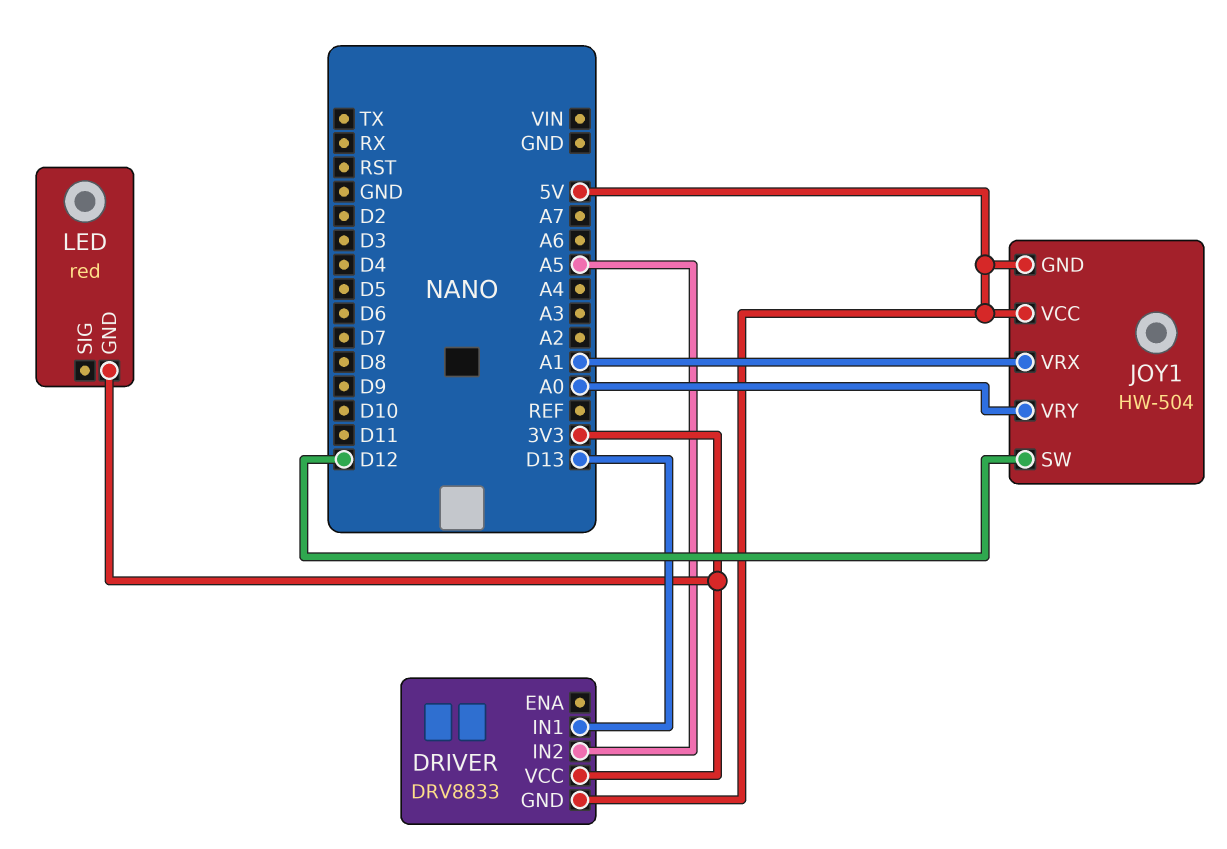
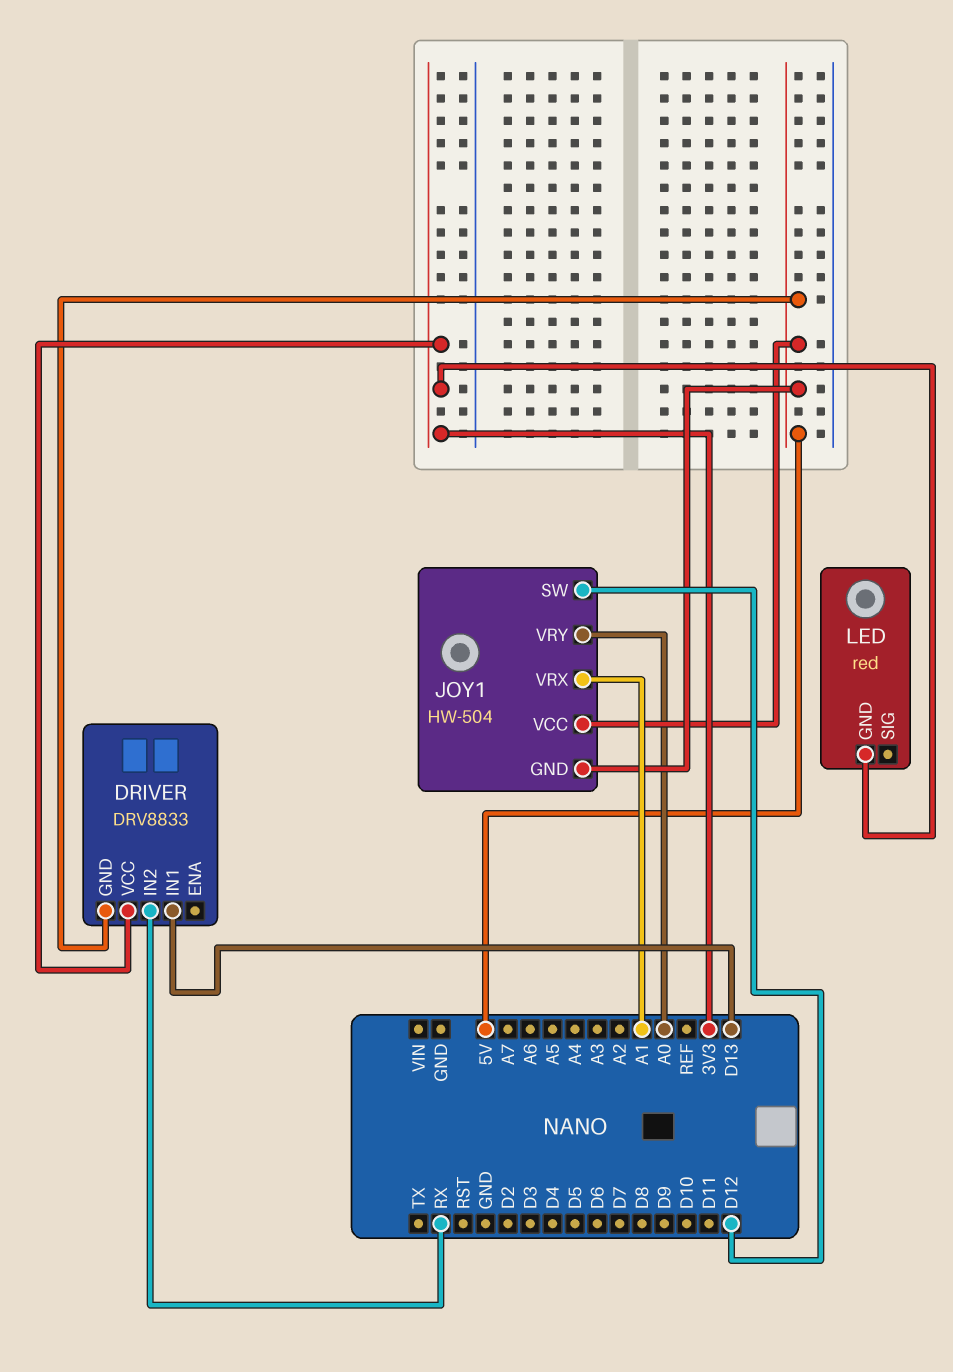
DRIVER pin IN2: A5 -> RX

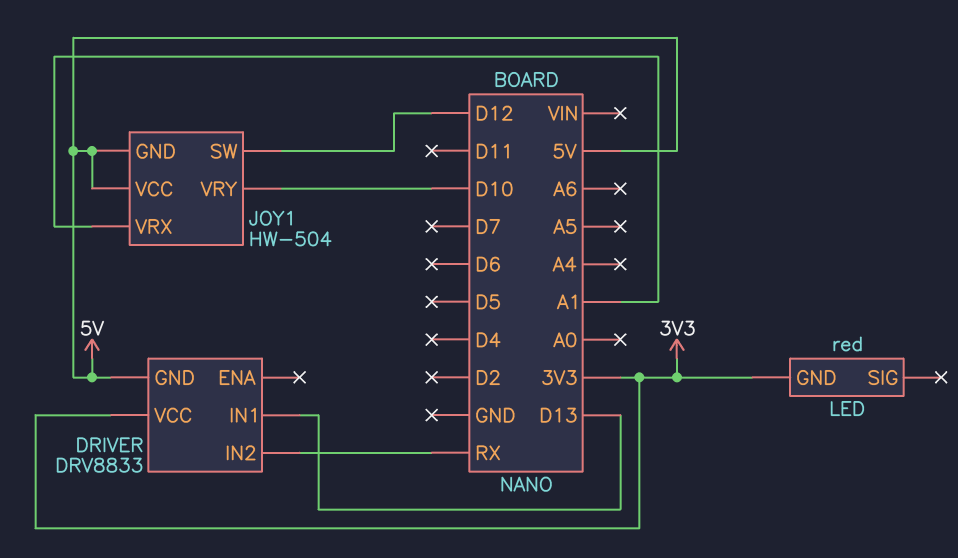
JOY1 pin VRY: A0 -> D10

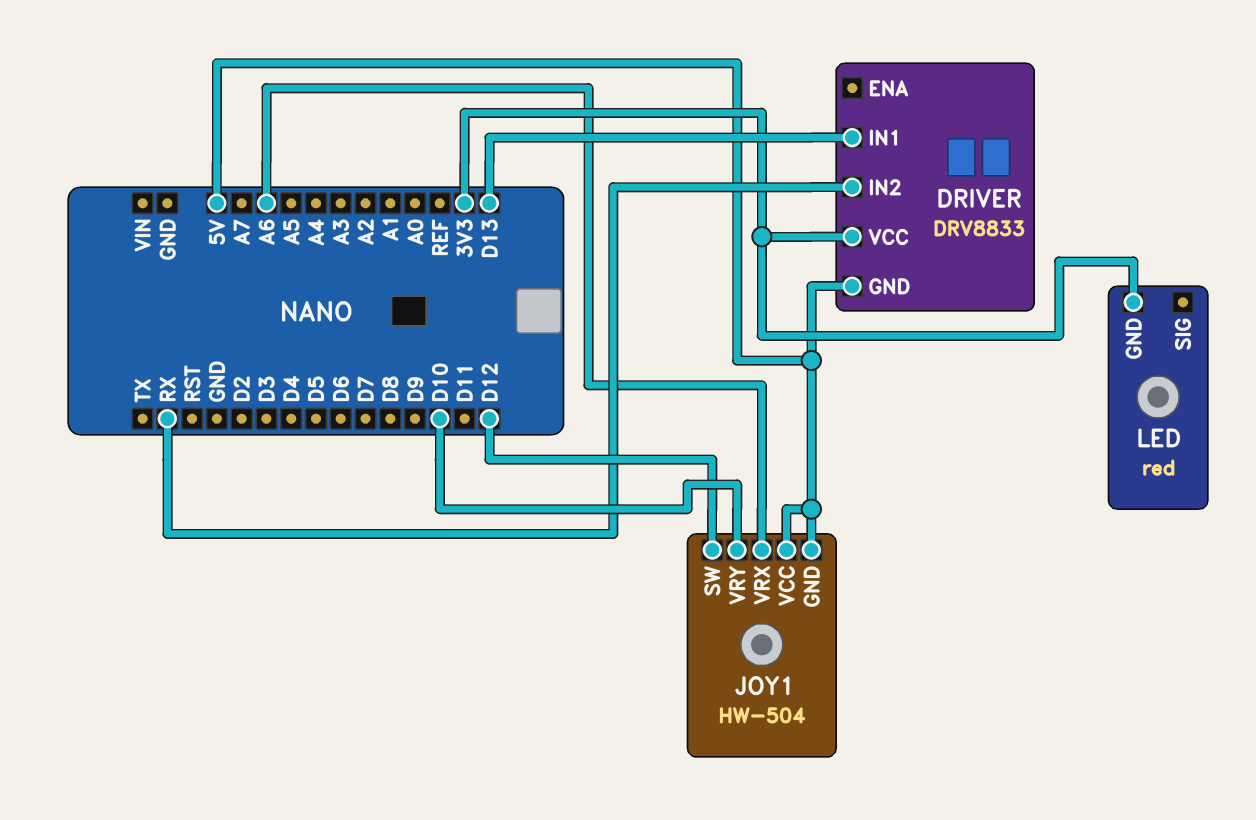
JOY1 pin VRX: A1 -> A6

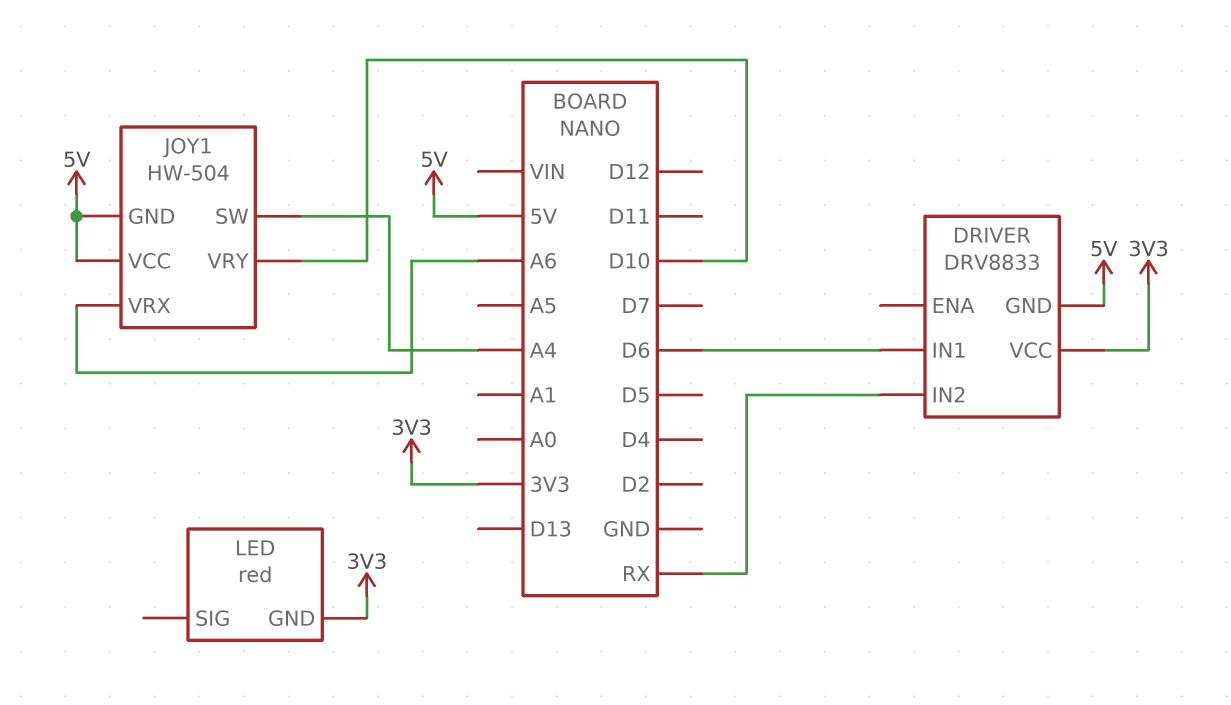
DRIVER pin IN1: D13 -> D6
JOY1 pin SW: D12 -> A4

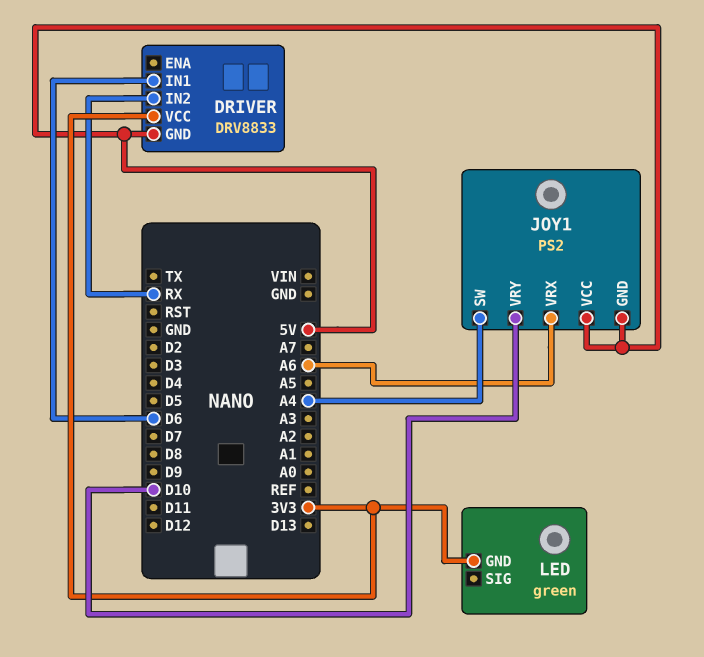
JOY1: HW-504 -> PS2
LED: red -> green

